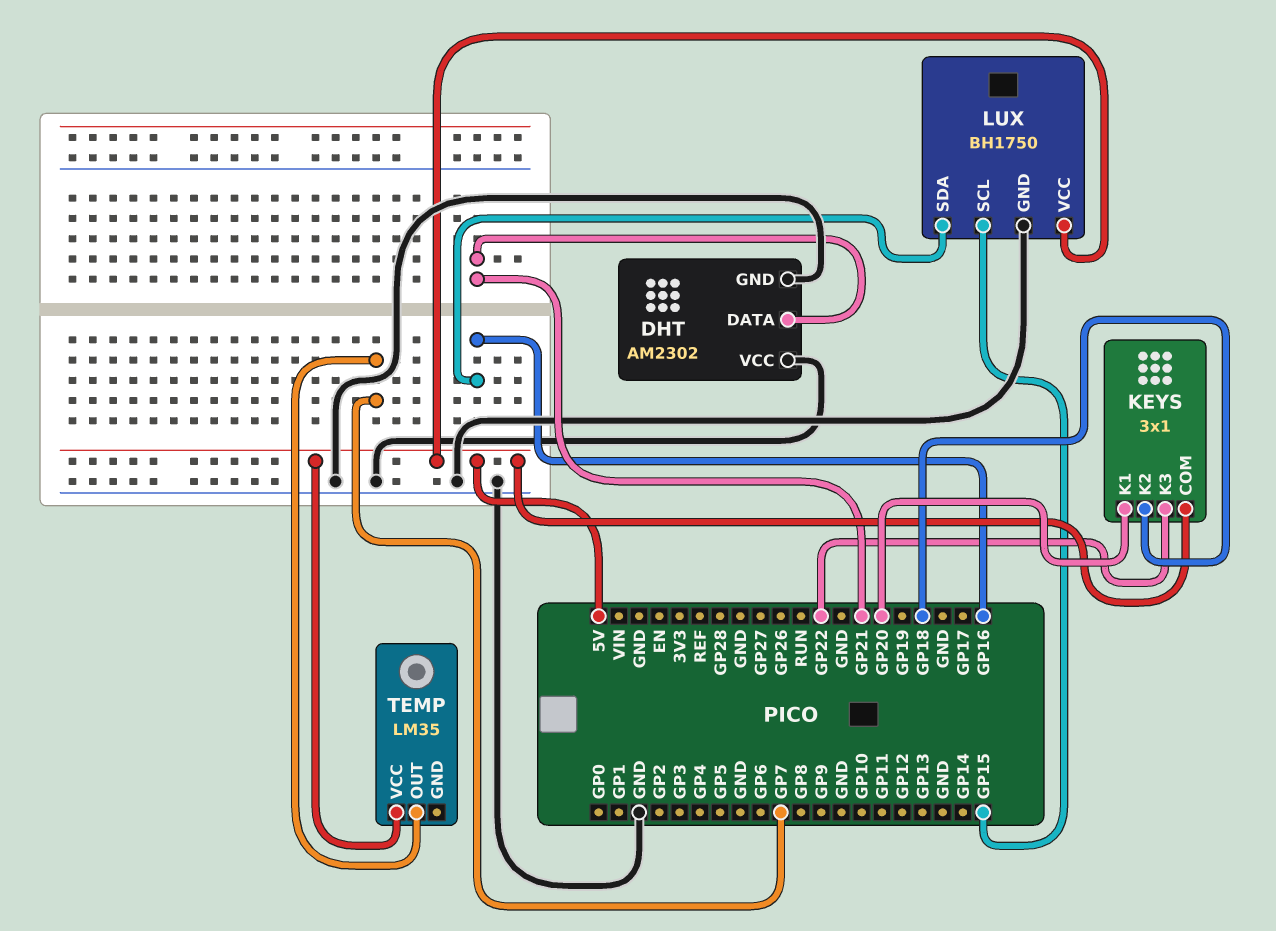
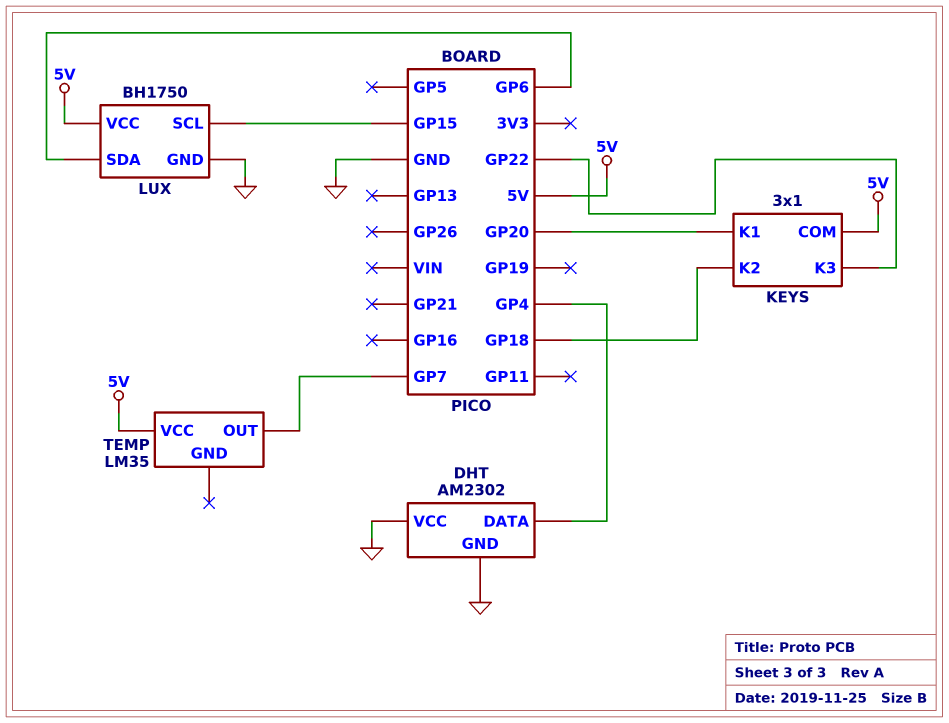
DHT pin DATA: GP21 -> GP4
LUX pin SDA: GP16 -> GP6

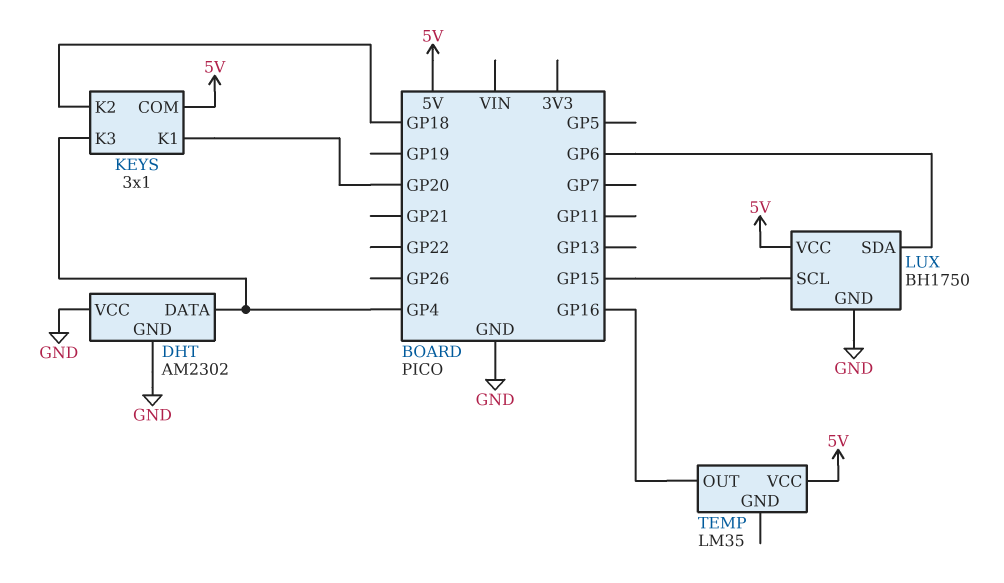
KEYS pin K3: GP22 -> GP4
TEMP pin OUT: GP7 -> GP16

